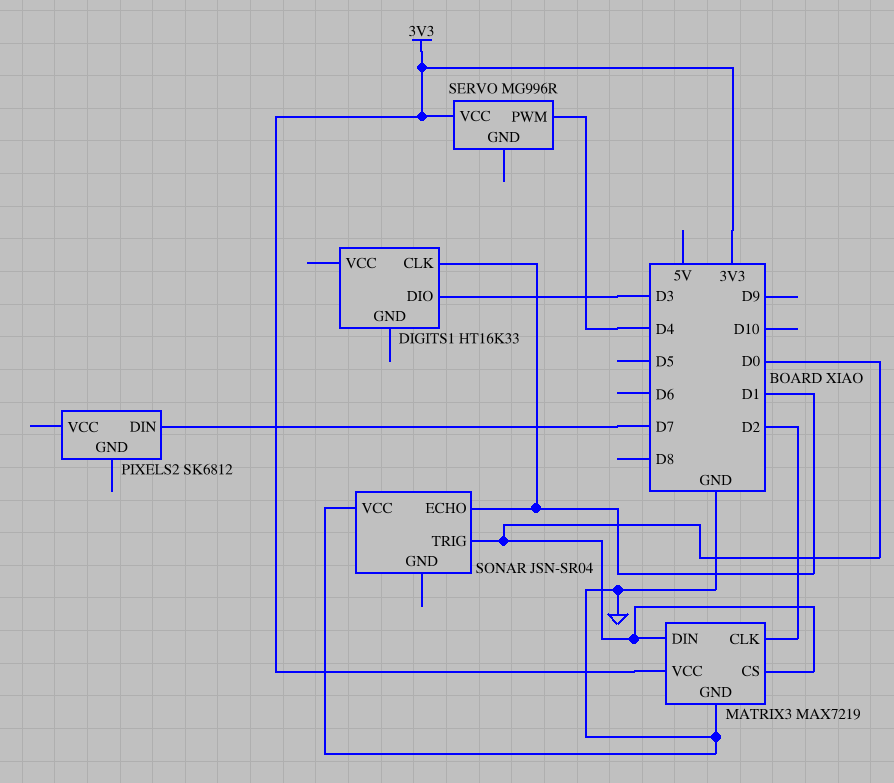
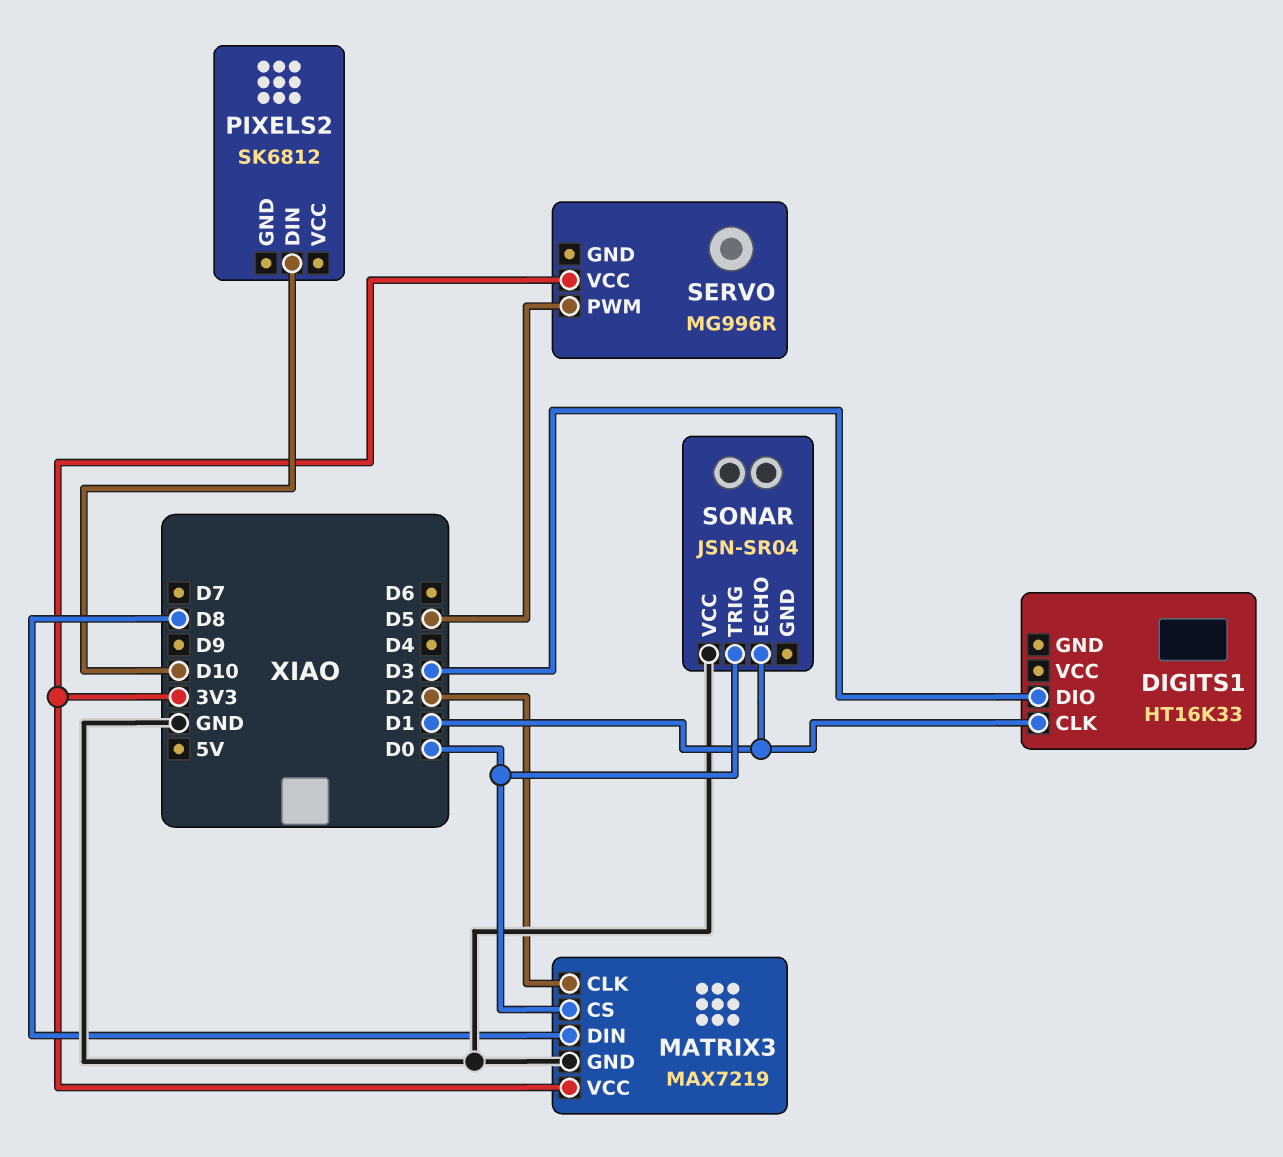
MATRIX3 pin DIN: D0 -> D8
PIXELS2 pin DIN: D7 -> D10
SERVO pin PWM: D4 -> D5

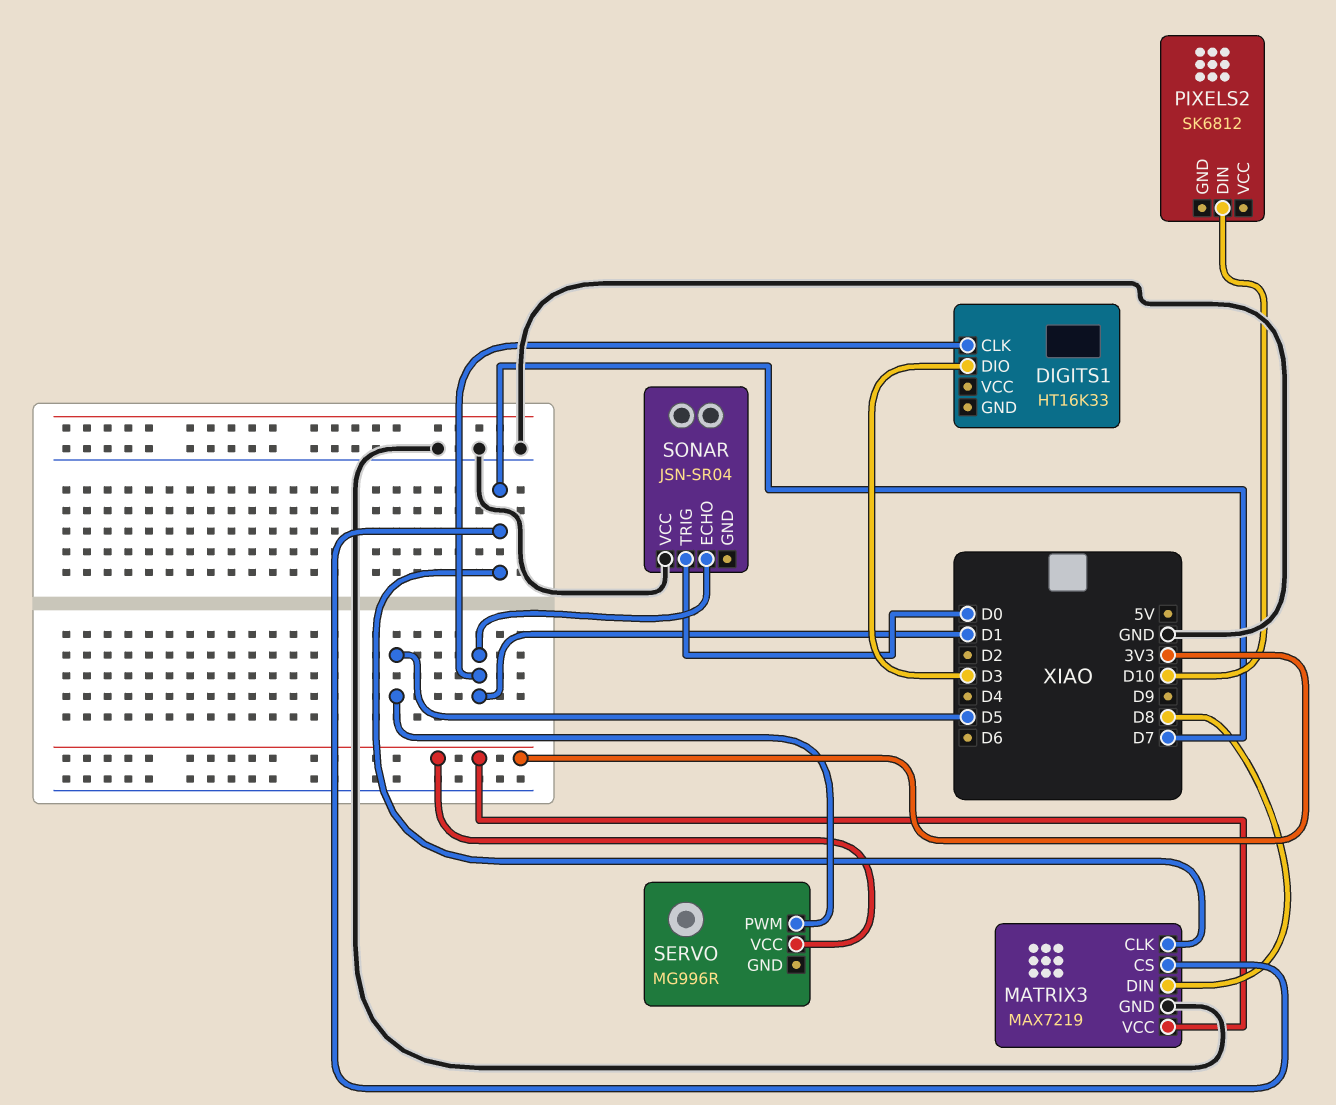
MATRIX3 pin CLK: D2 -> D7
MATRIX3 pin CS: D0 -> D7

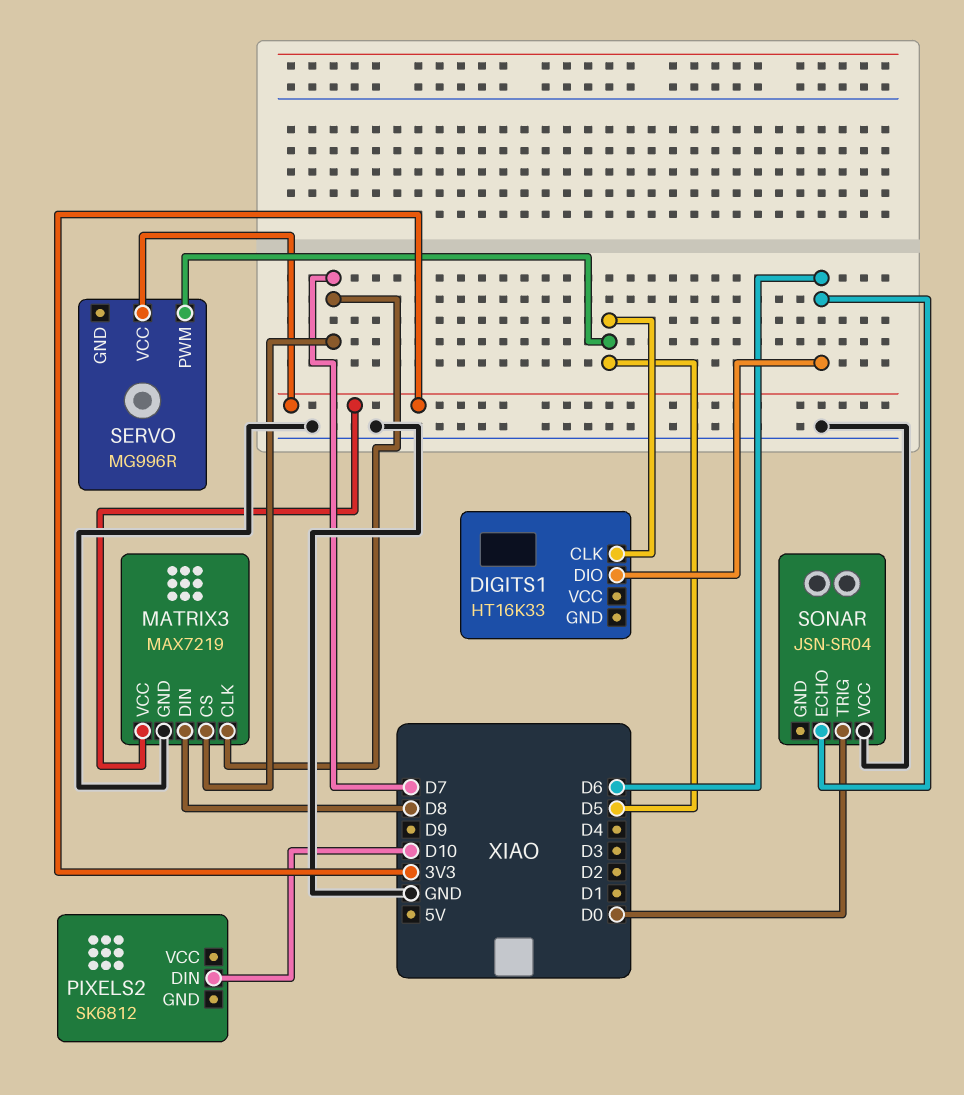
DIGITS1 pin CLK: D1 -> D5
DIGITS1 pin DIO: D3 -> D6
SONAR pin ECHO: D1 -> D6

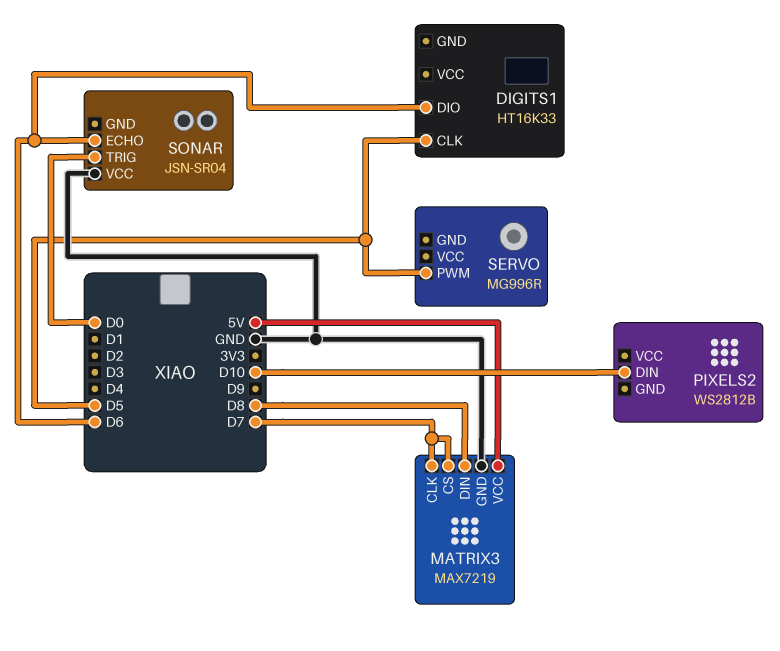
MATRIX3 pin VCC: 3V3 -> 5V
PIXELS2: SK6812 -> WS2812B
SERVO pin VCC: 3V3 -> none

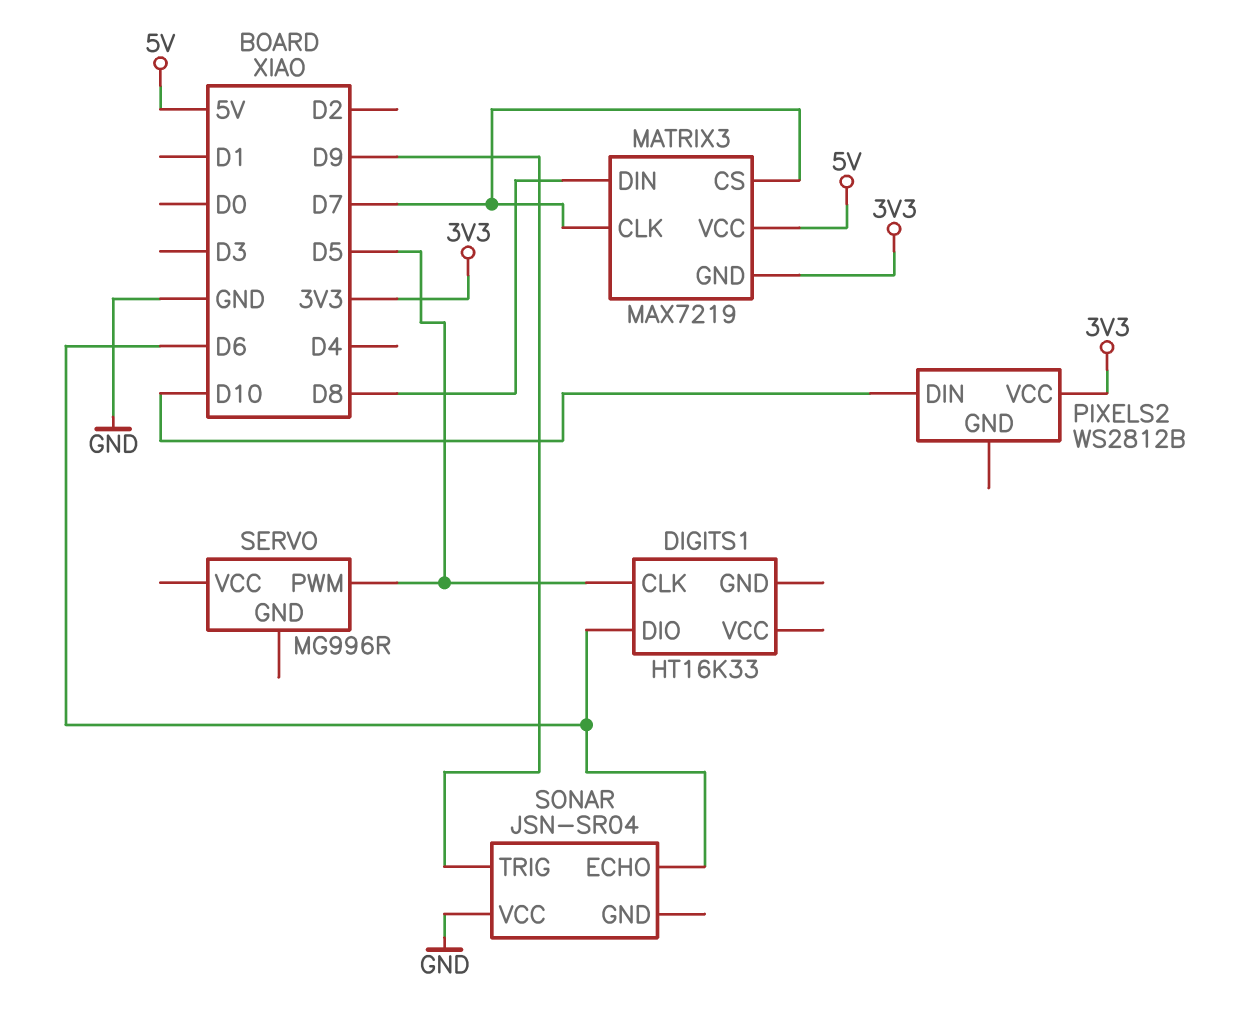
MATRIX3 pin GND: GND -> 3V3
PIXELS2 pin VCC: none -> 3V3
SONAR pin TRIG: D0 -> D9

